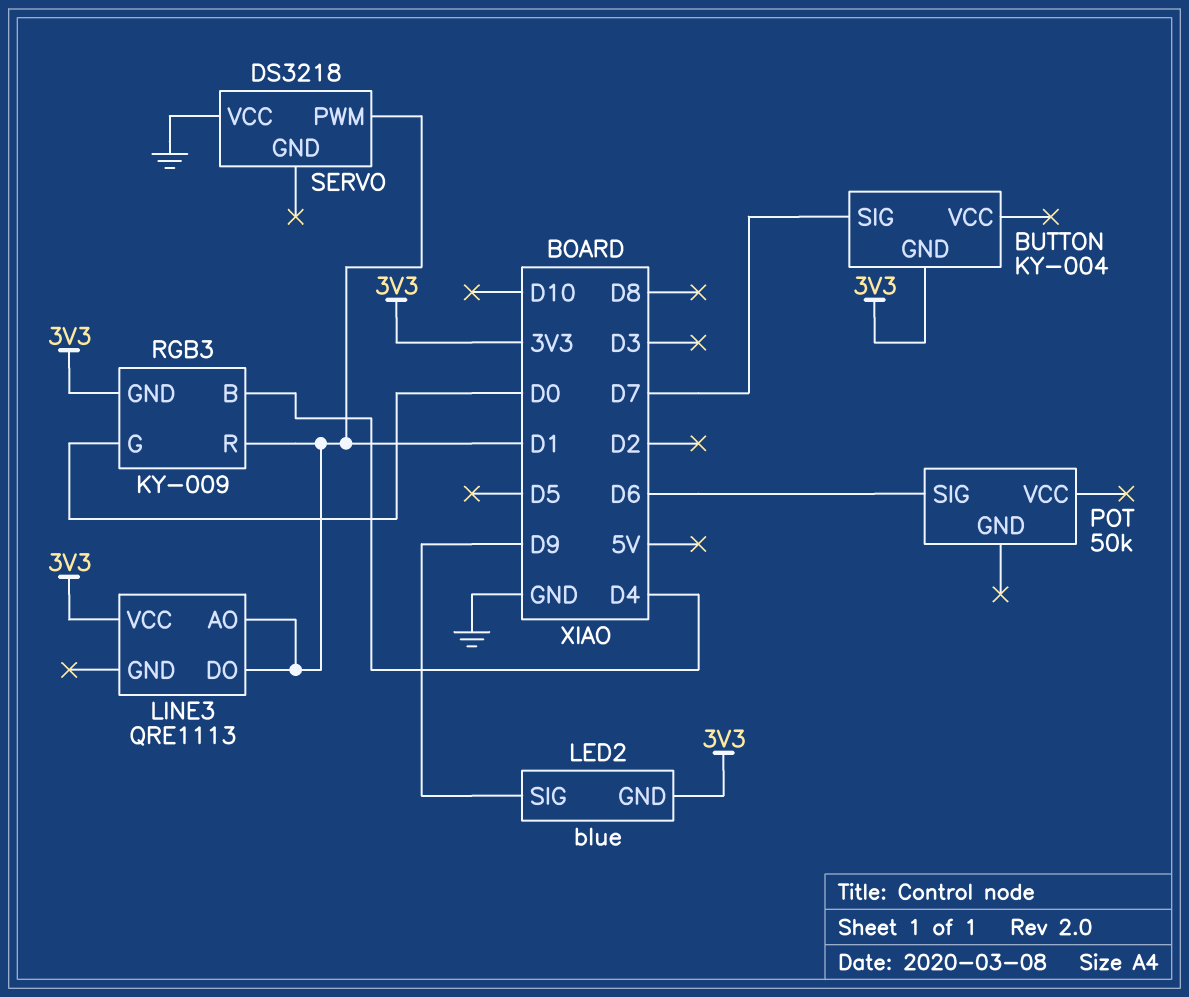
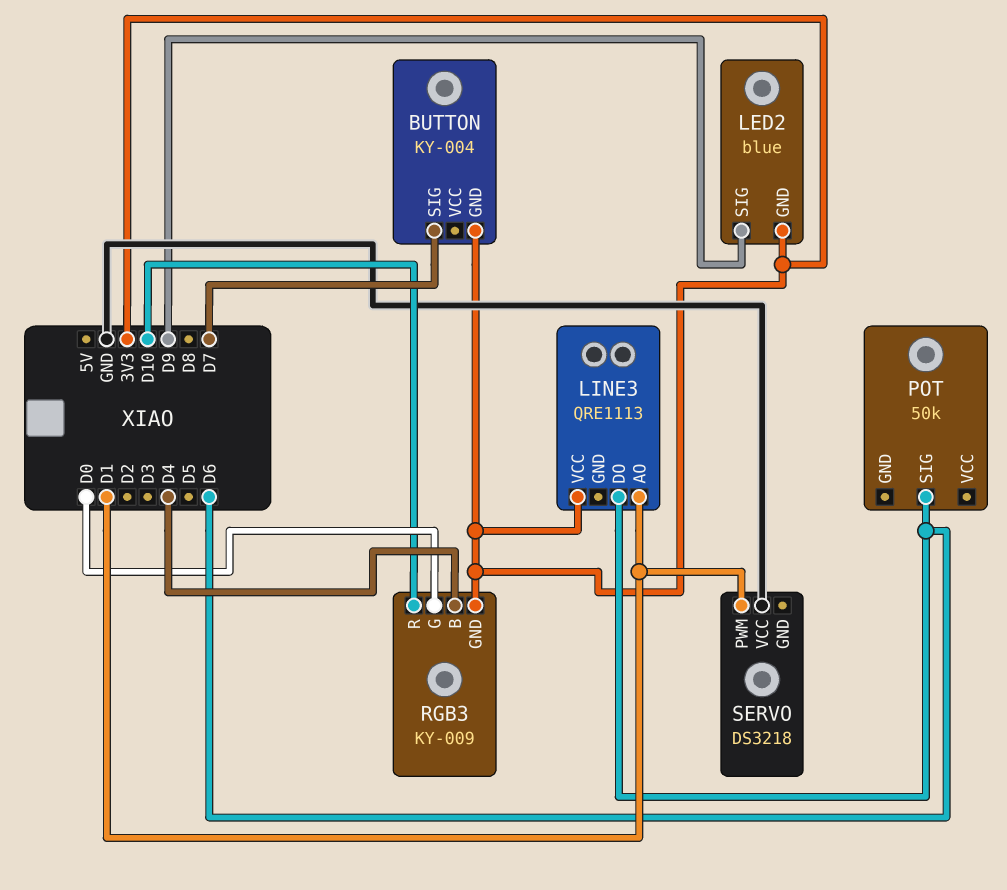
LINE3 pin DO: D1 -> D6
RGB3 pin R: D1 -> D10

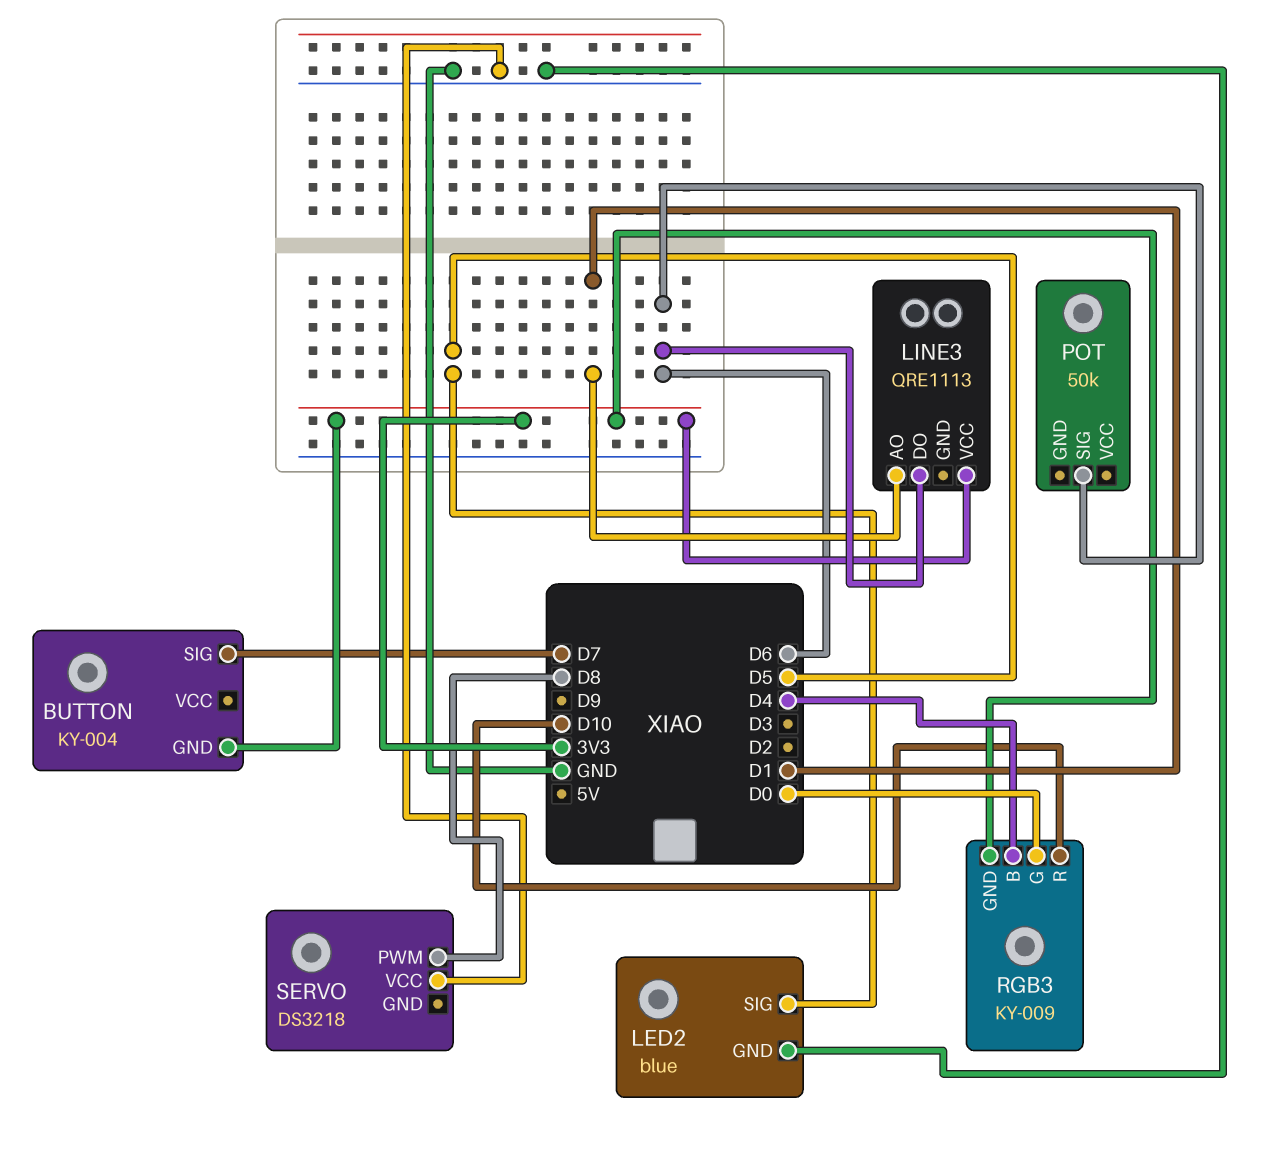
LED2 pin GND: 3V3 -> GND
LED2 pin SIG: D9 -> D5
SERVO pin PWM: D1 -> D8

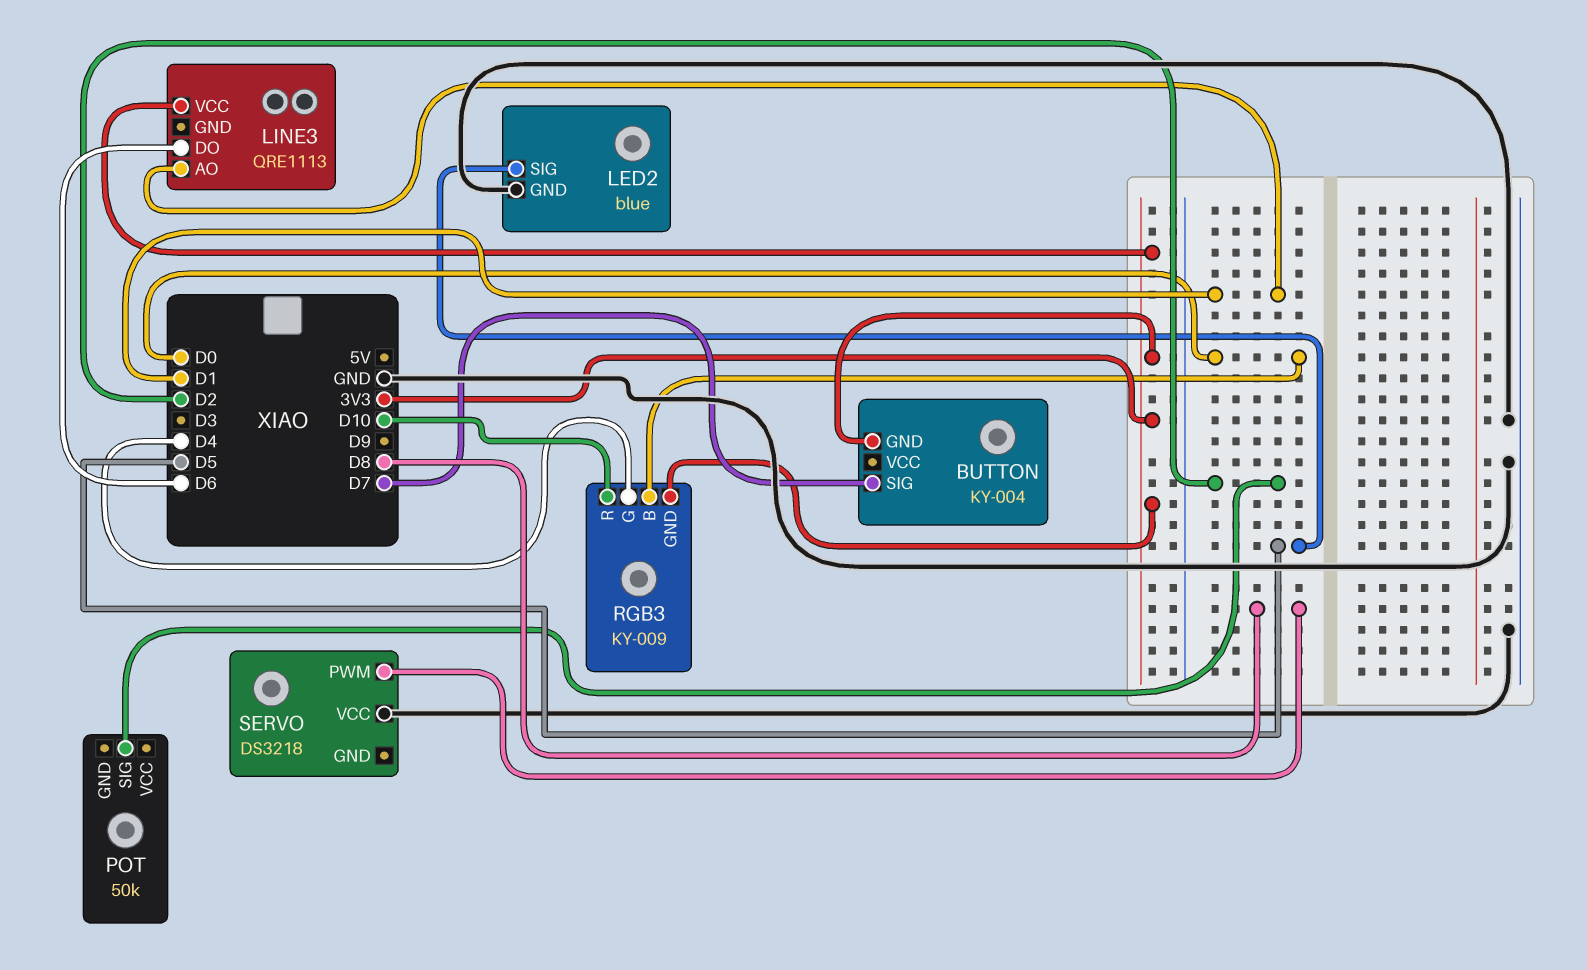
POT pin SIG: D6 -> D2
RGB3 pin B: D4 -> D0
RGB3 pin G: D0 -> D4

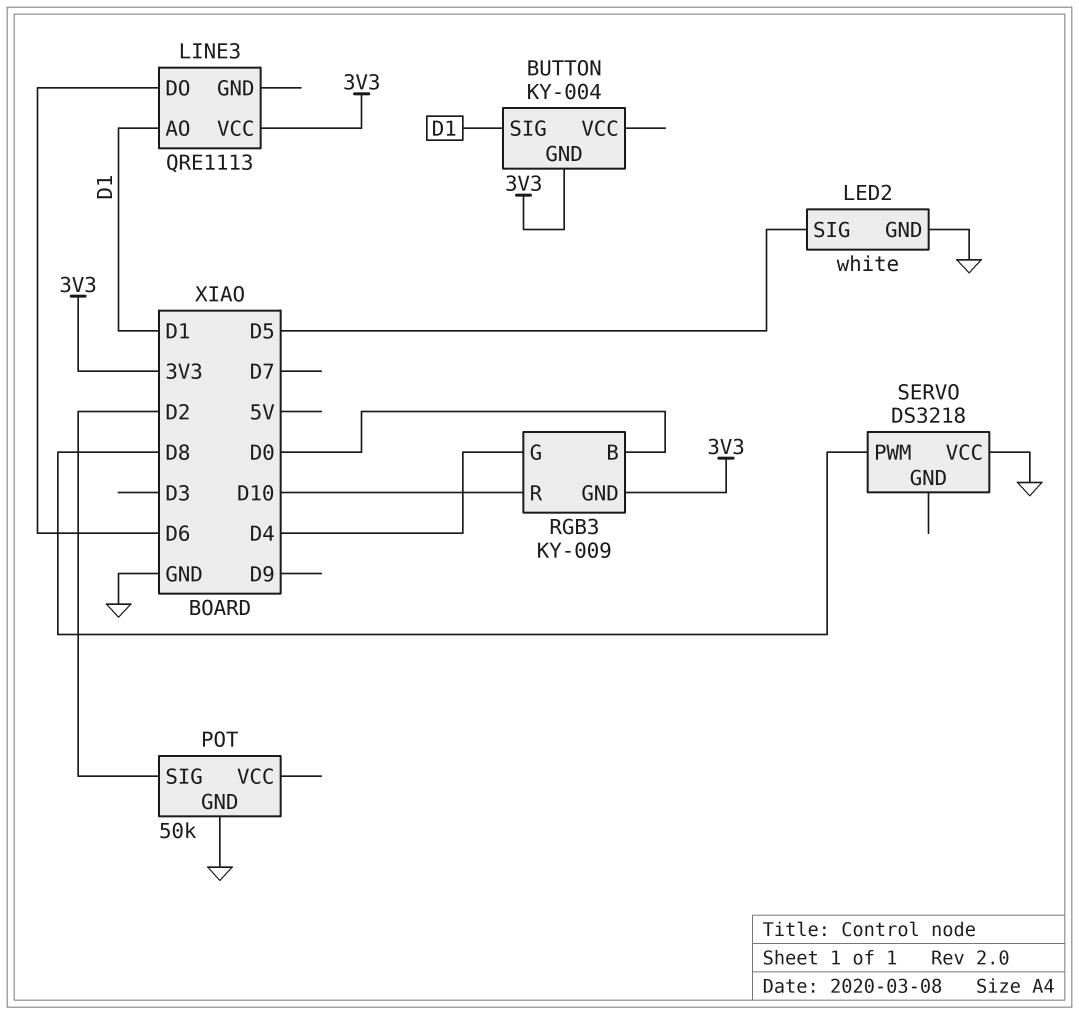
BUTTON pin SIG: D7 -> D1
LED2: blue -> white
POT pin GND: none -> GND

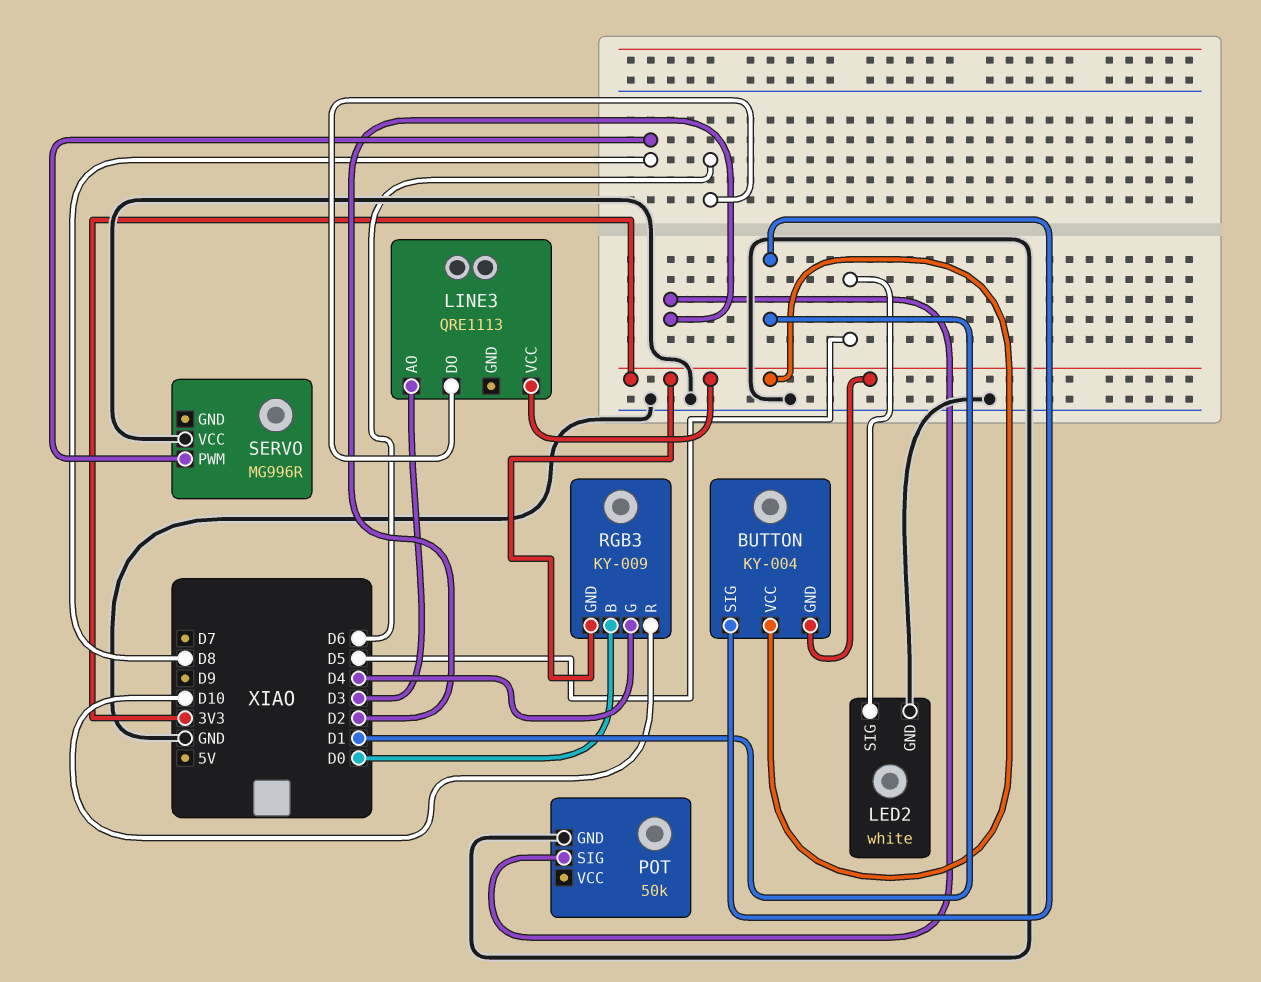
BUTTON pin VCC: none -> 3V3
LINE3 pin AO: D1 -> D3
SERVO: DS3218 -> MG996R

